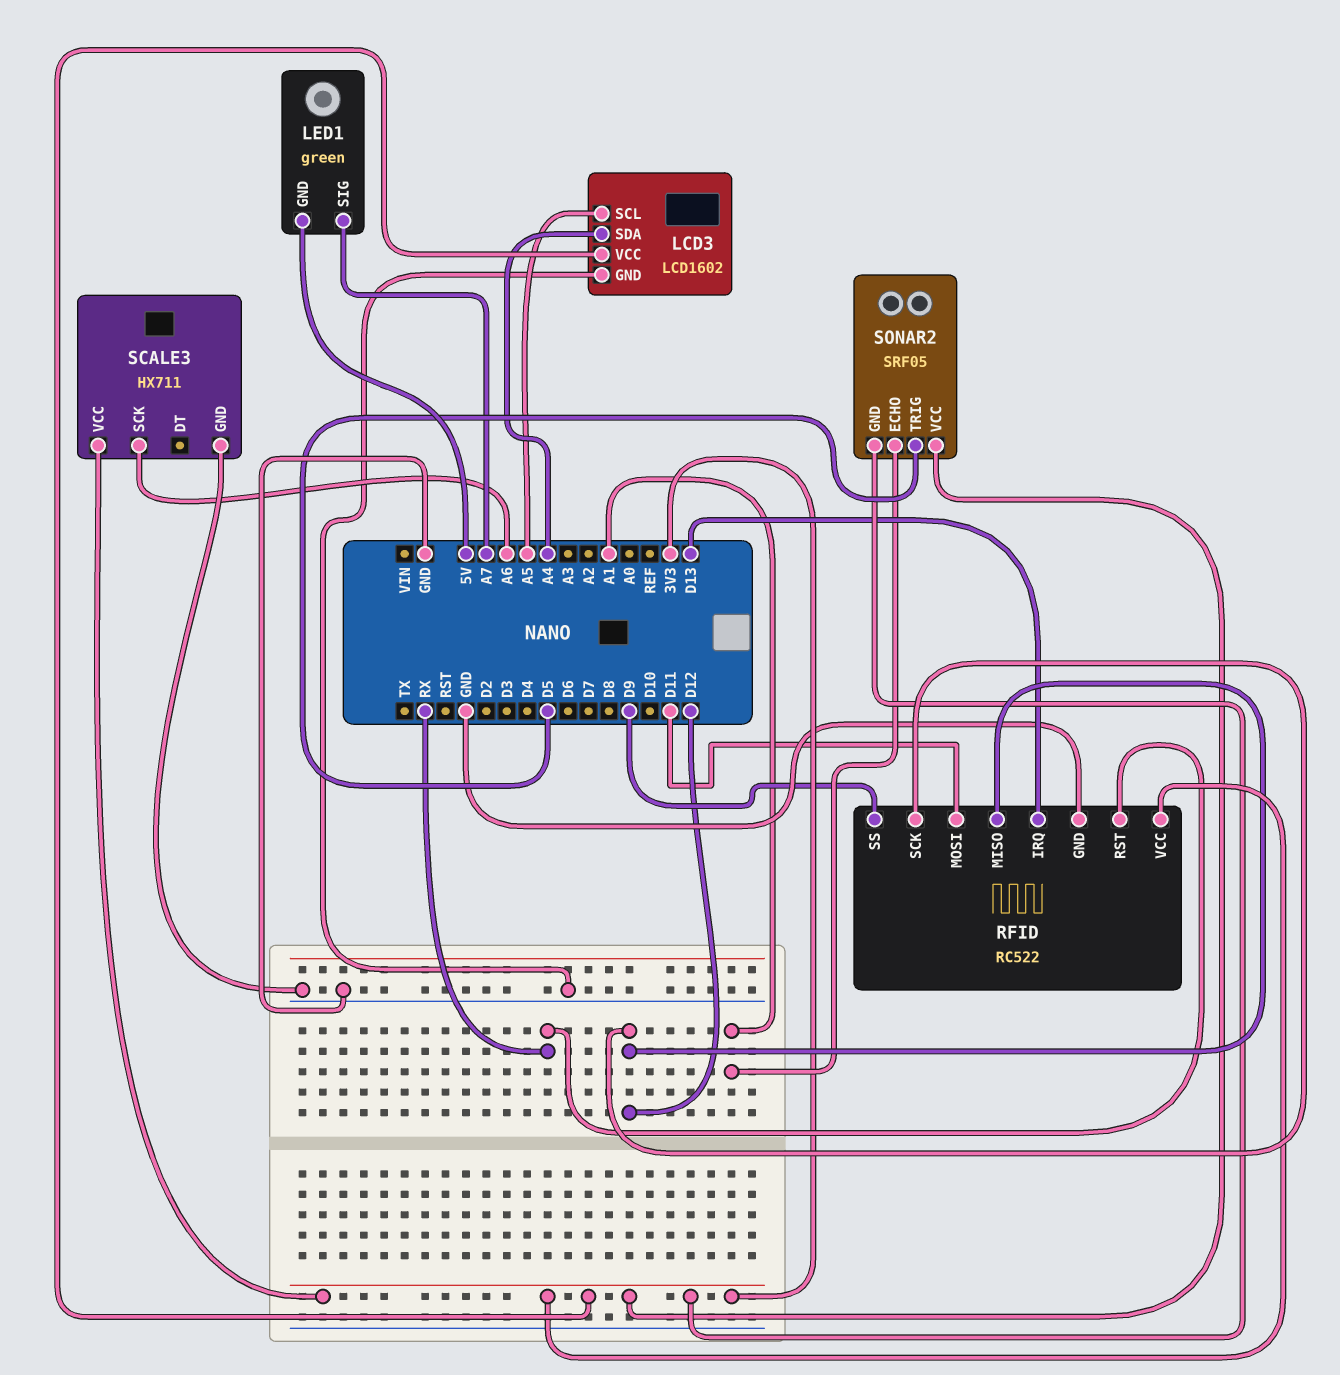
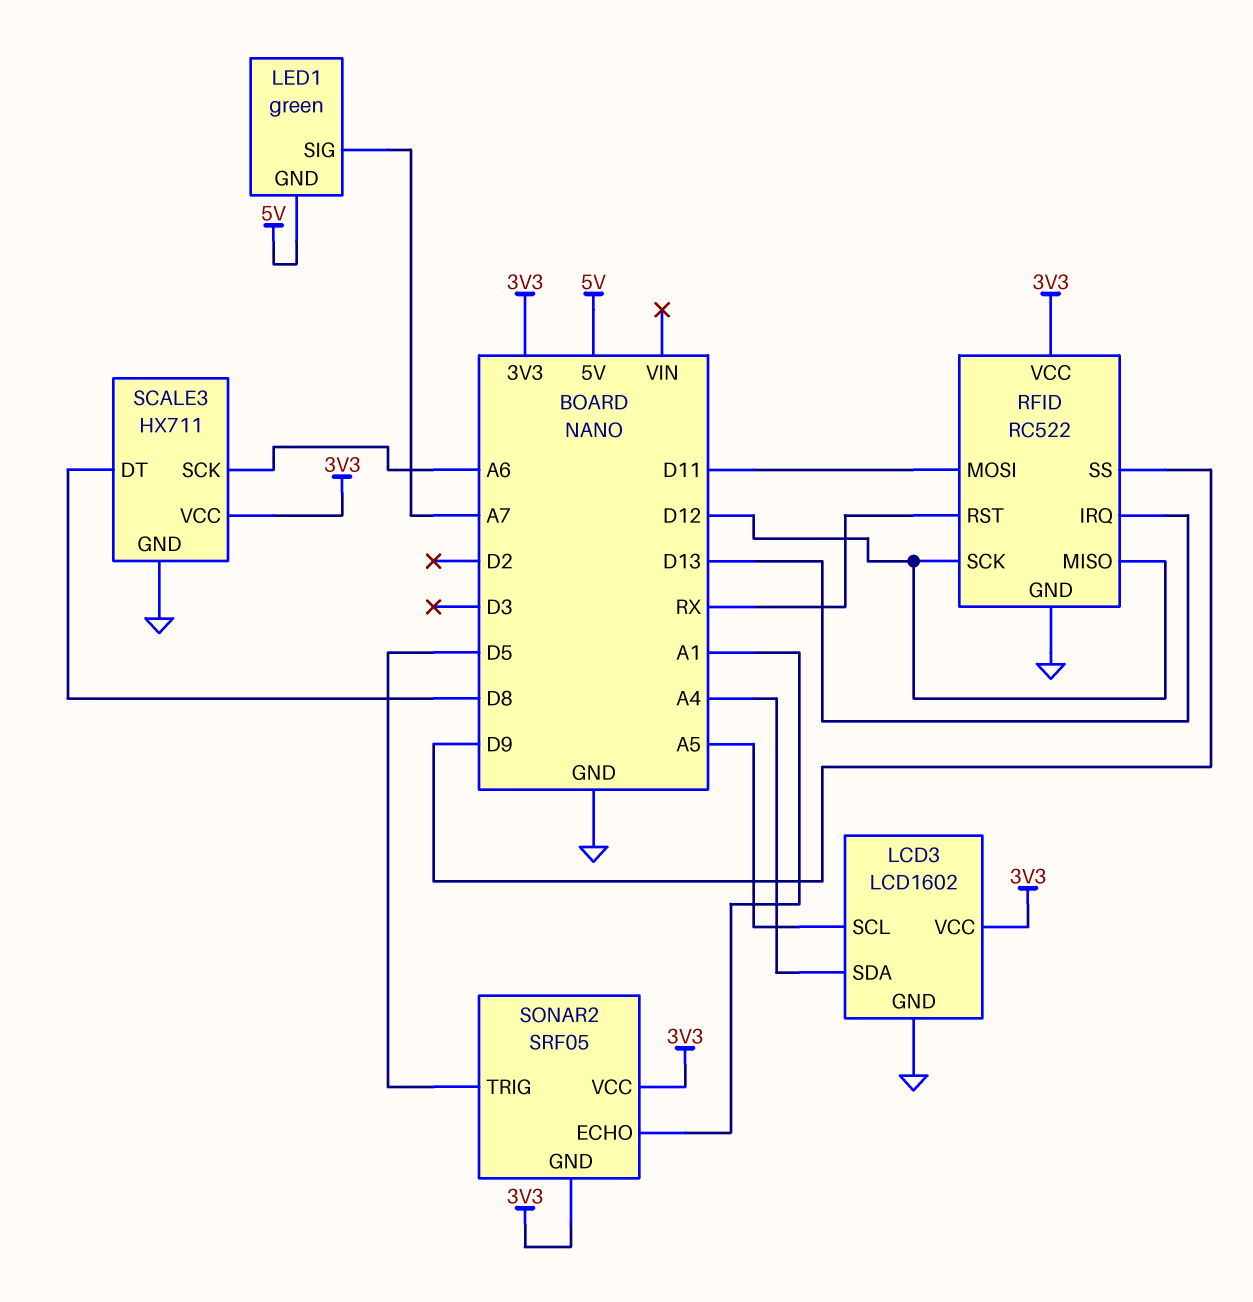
SCALE3 pin DT: none -> D8

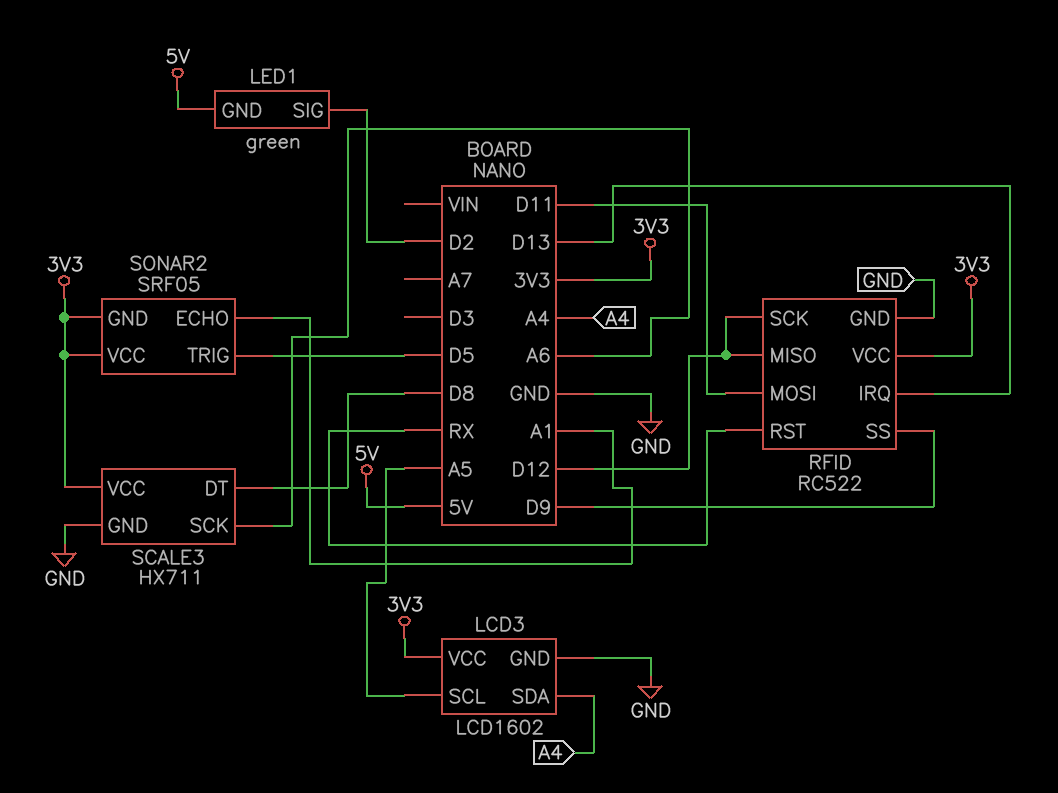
LED1 pin SIG: A7 -> D2

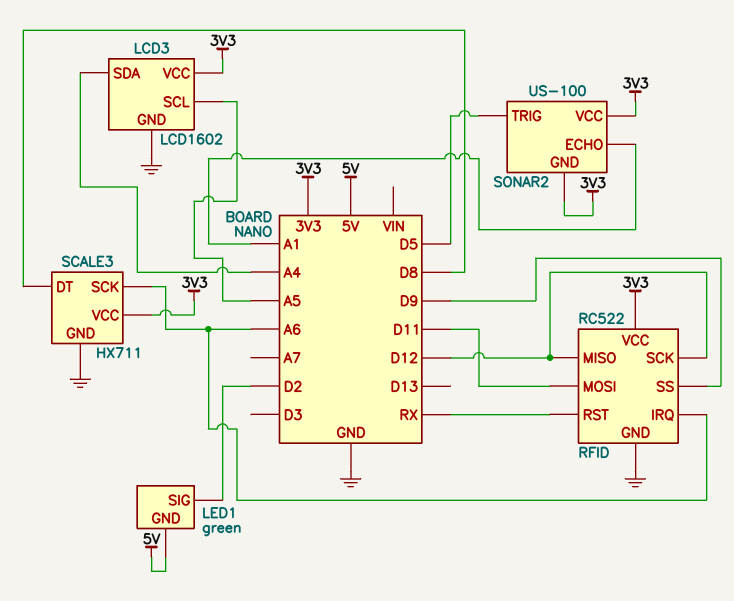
RFID pin IRQ: D13 -> A6
SONAR2: SRF05 -> US-100

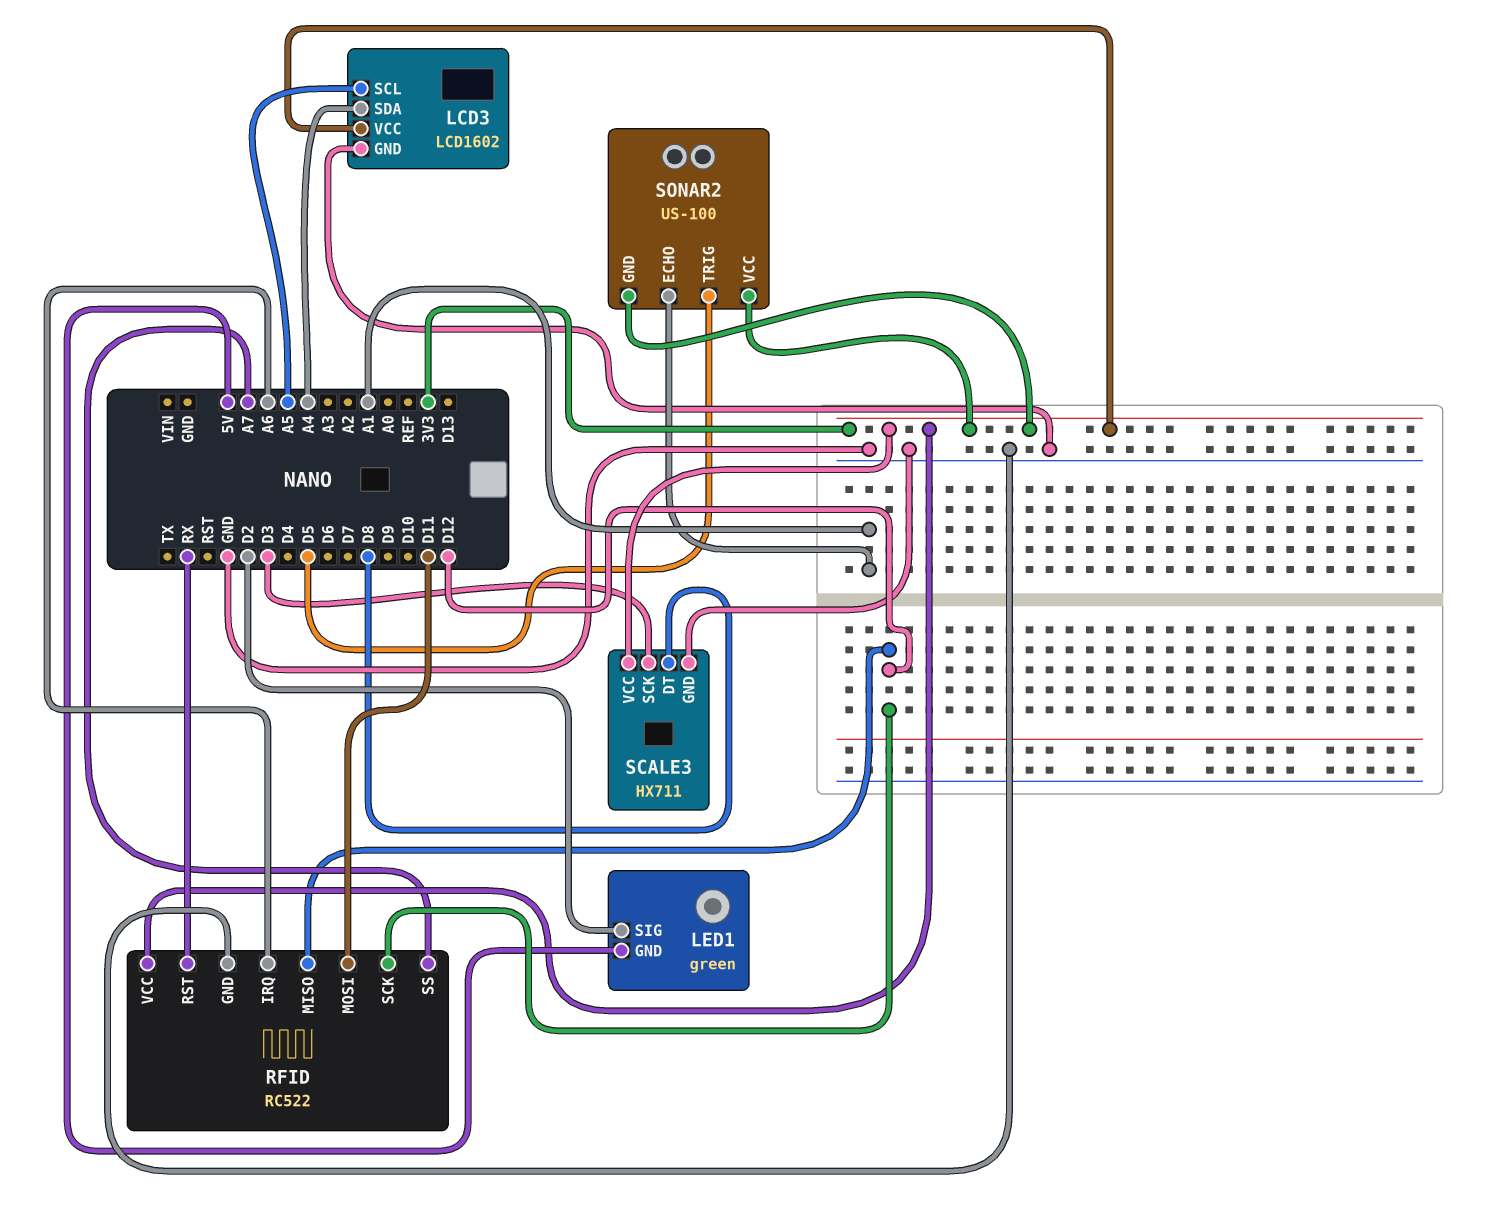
RFID pin SS: D9 -> A7
SCALE3 pin SCK: A6 -> D3

